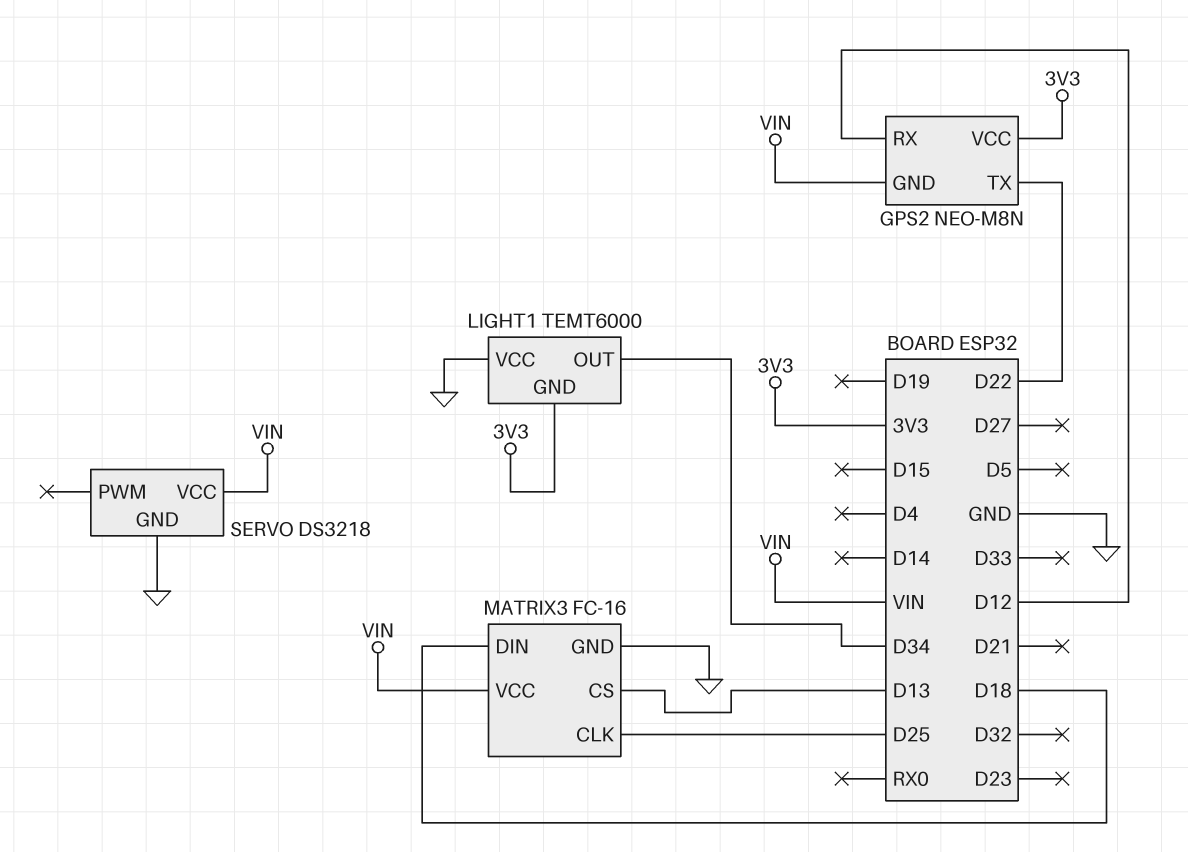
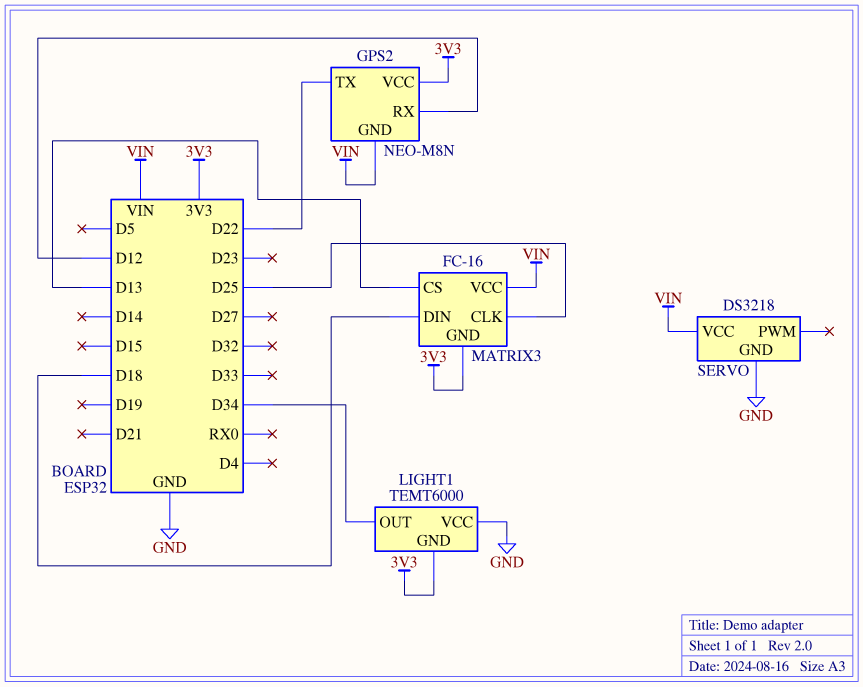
MATRIX3 pin GND: GND -> 3V3

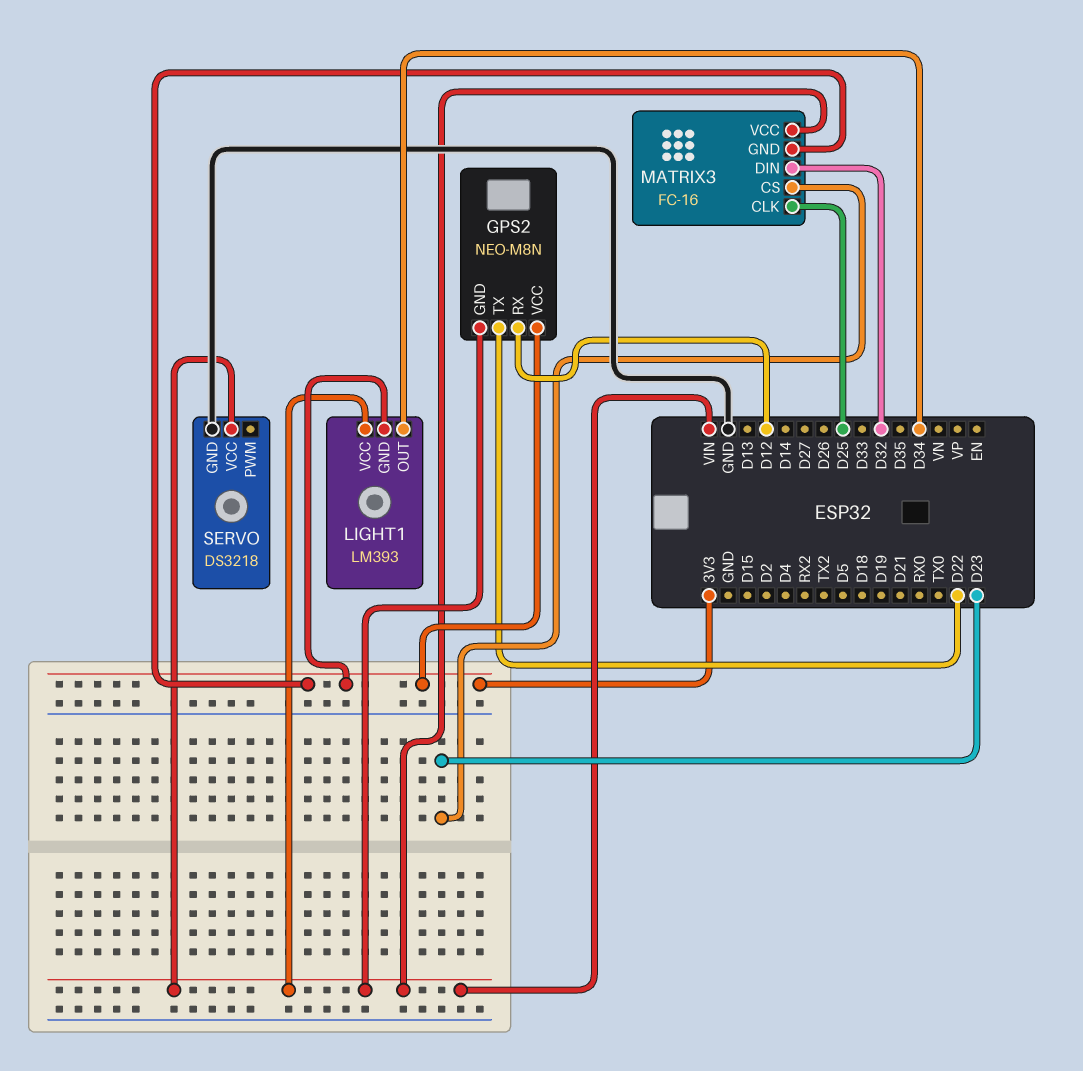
LIGHT1: TEMT6000 -> LM393
LIGHT1 pin VCC: GND -> VIN
MATRIX3 pin CS: D13 -> D23
MATRIX3 pin DIN: D18 -> D32

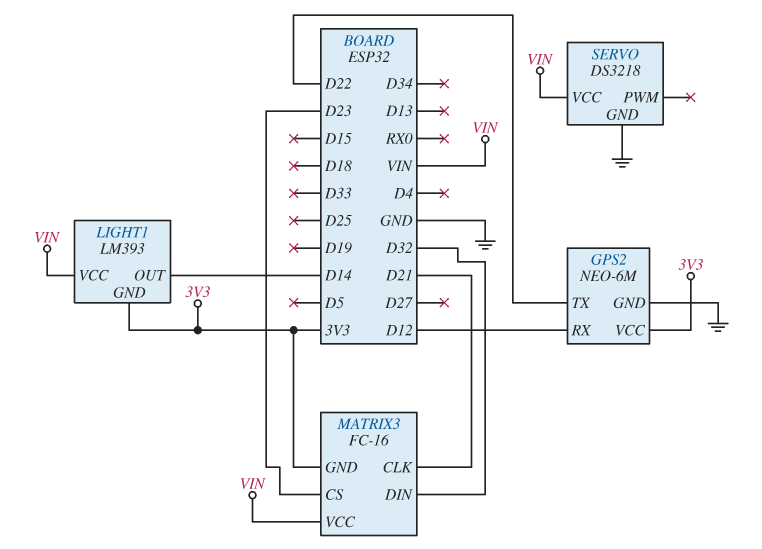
GPS2: NEO-M8N -> NEO-6M
GPS2 pin GND: VIN -> GND
LIGHT1 pin OUT: D34 -> D14
MATRIX3 pin CLK: D25 -> D21

